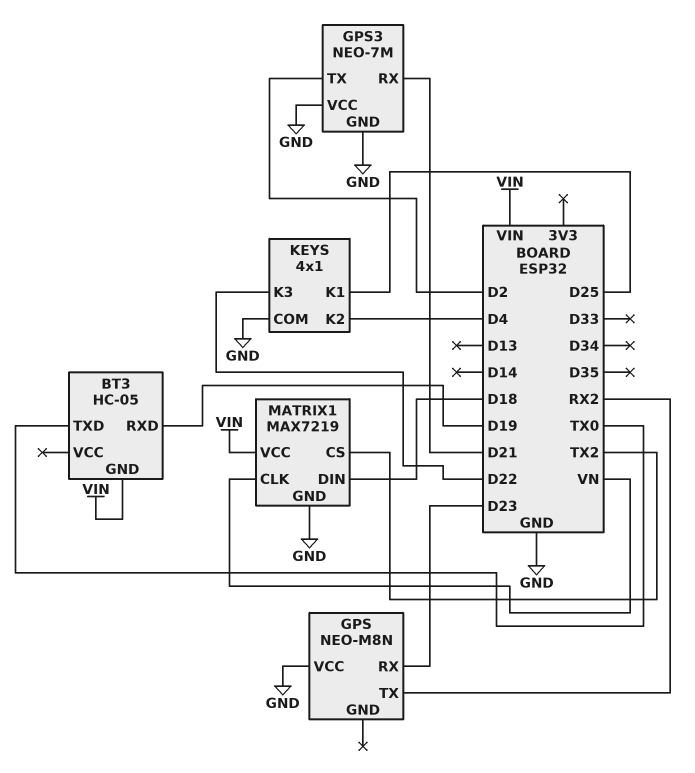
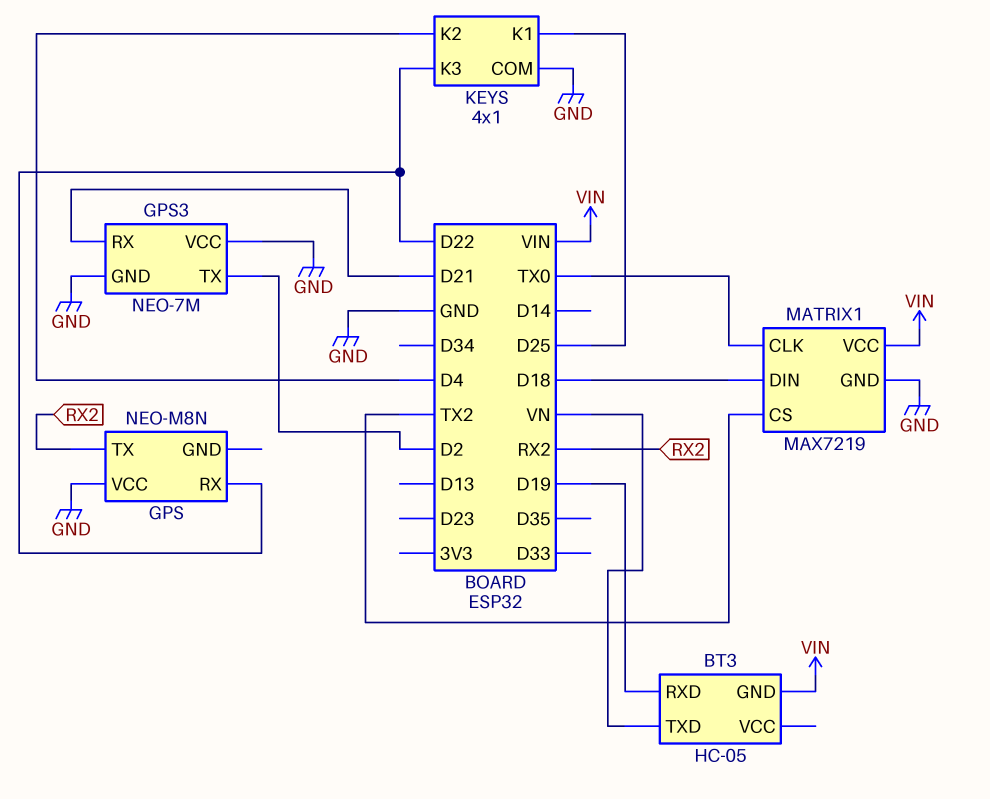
BT3 pin TXD: TX0 -> VN
GPS pin RX: D23 -> D22
MATRIX1 pin CLK: VN -> TX0

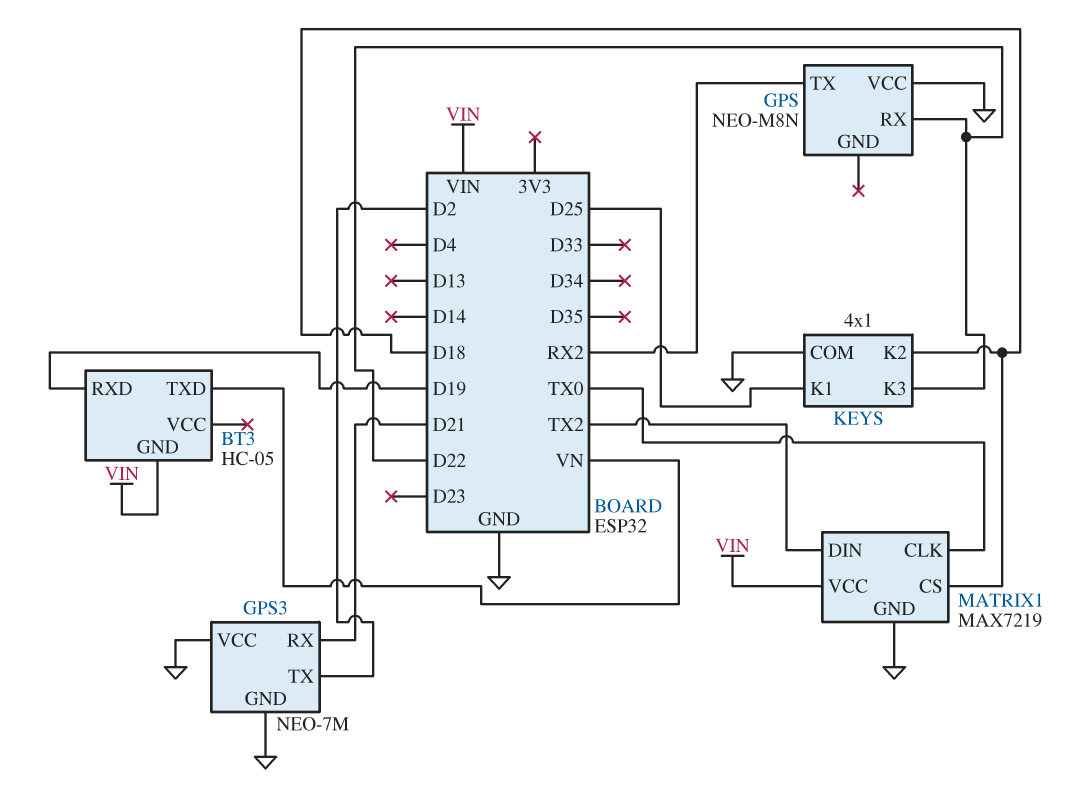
KEYS pin K2: D4 -> D18
MATRIX1 pin CS: TX2 -> D18
MATRIX1 pin DIN: D18 -> TX2

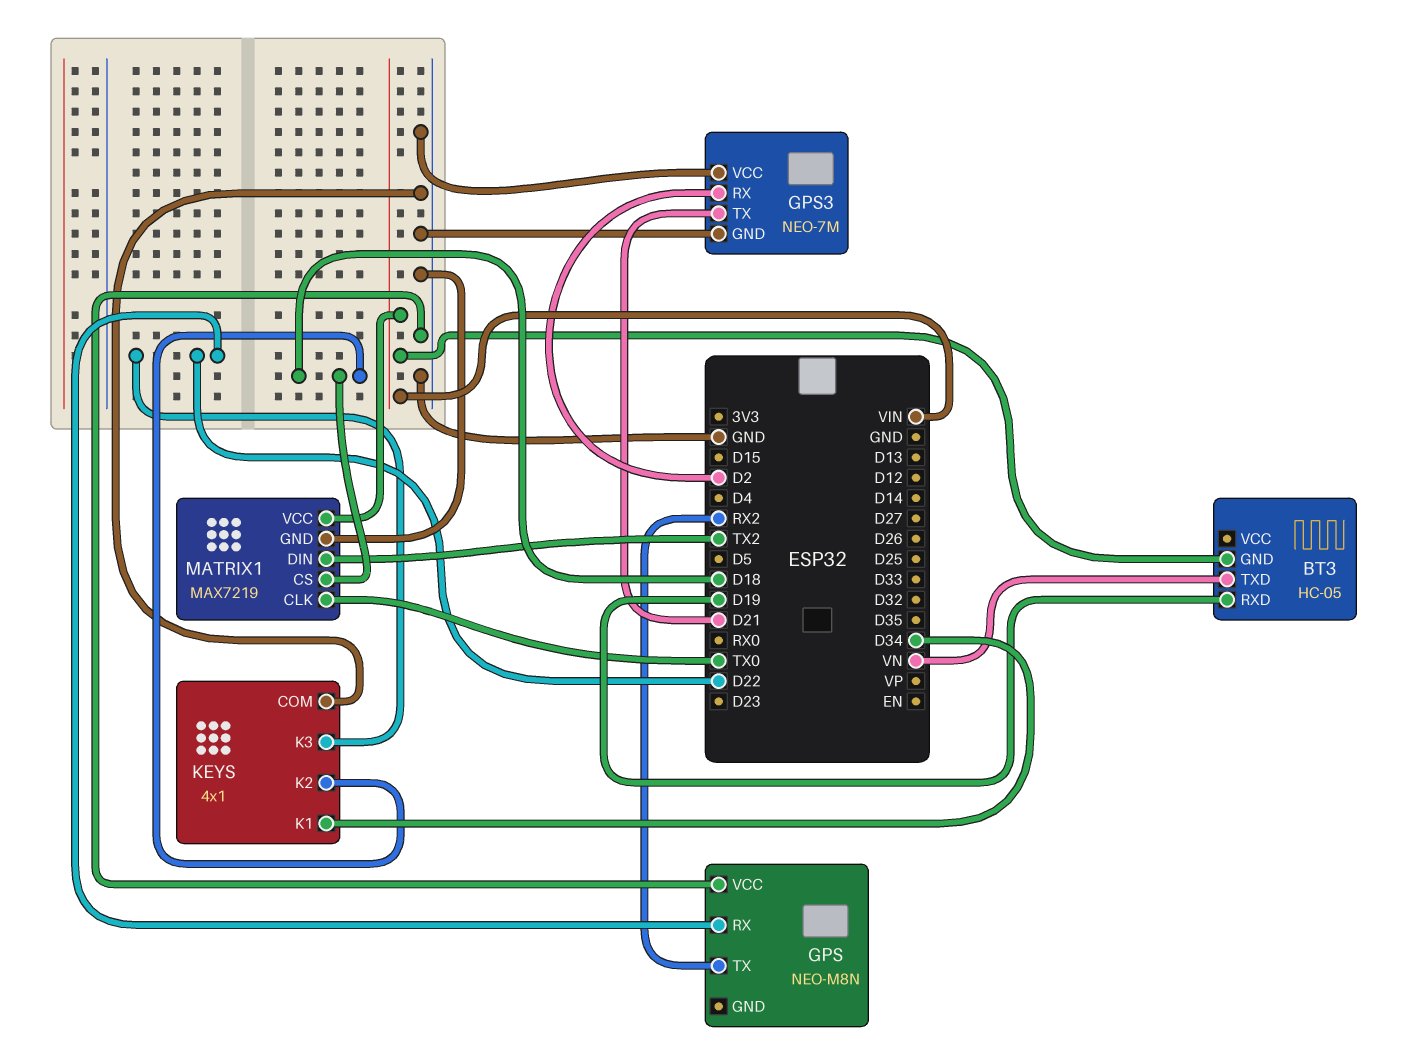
GPS3 pin RX: D21 -> D2
GPS3 pin TX: D2 -> D21
KEYS pin K1: D25 -> D34

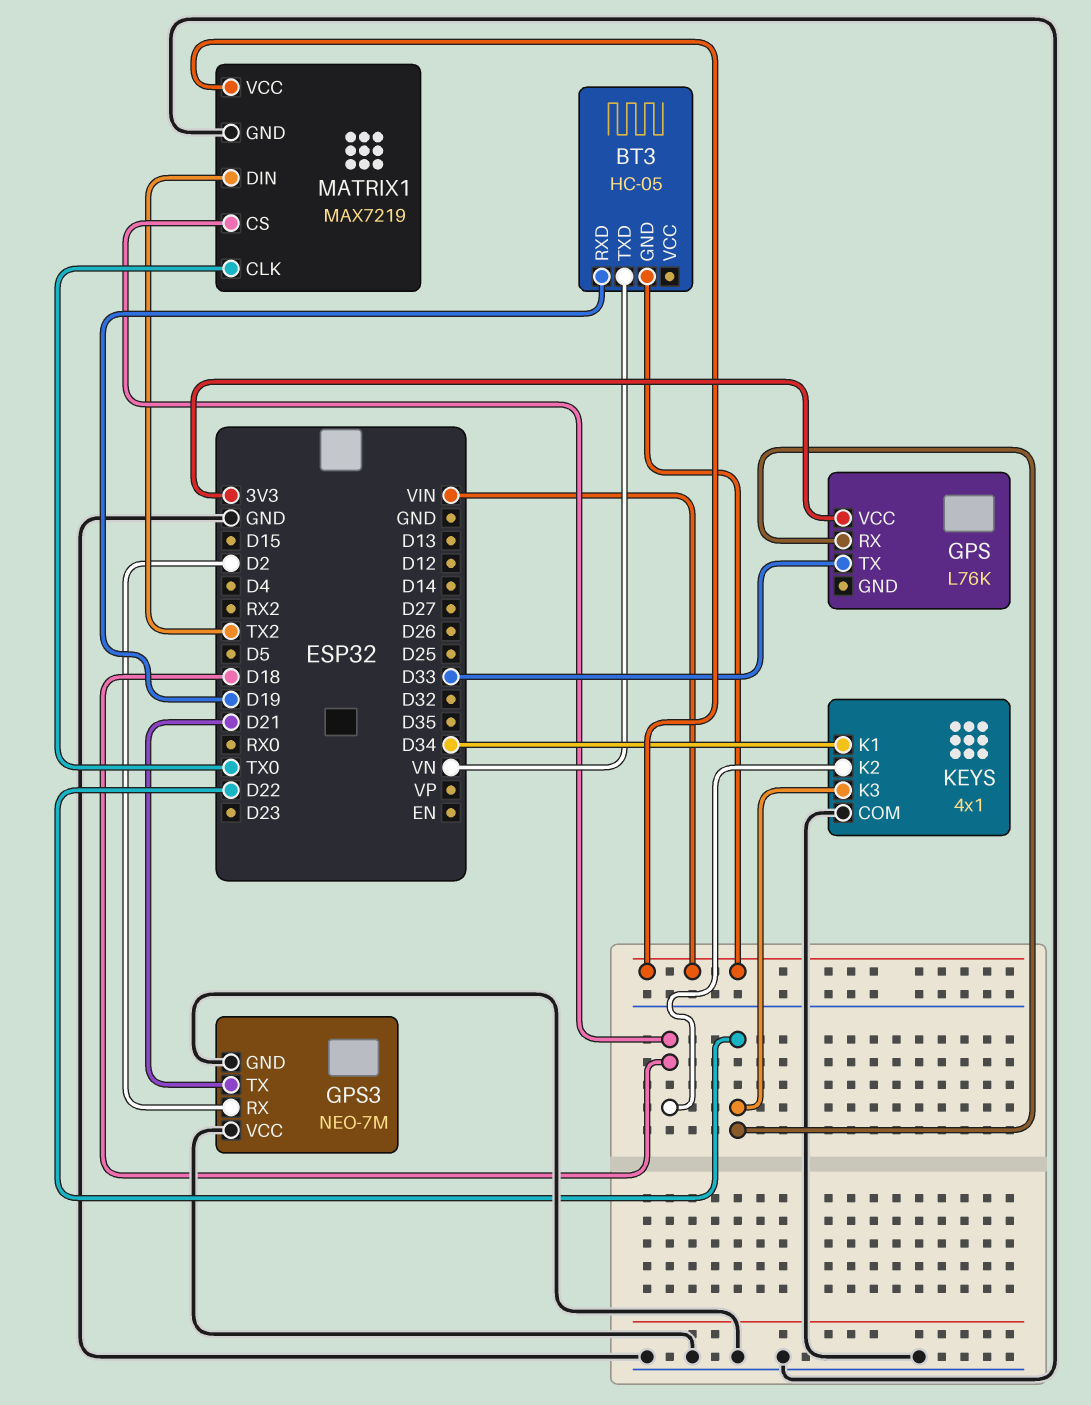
GPS: NEO-M8N -> L76K
GPS pin TX: RX2 -> D33
GPS pin VCC: GND -> 3V3

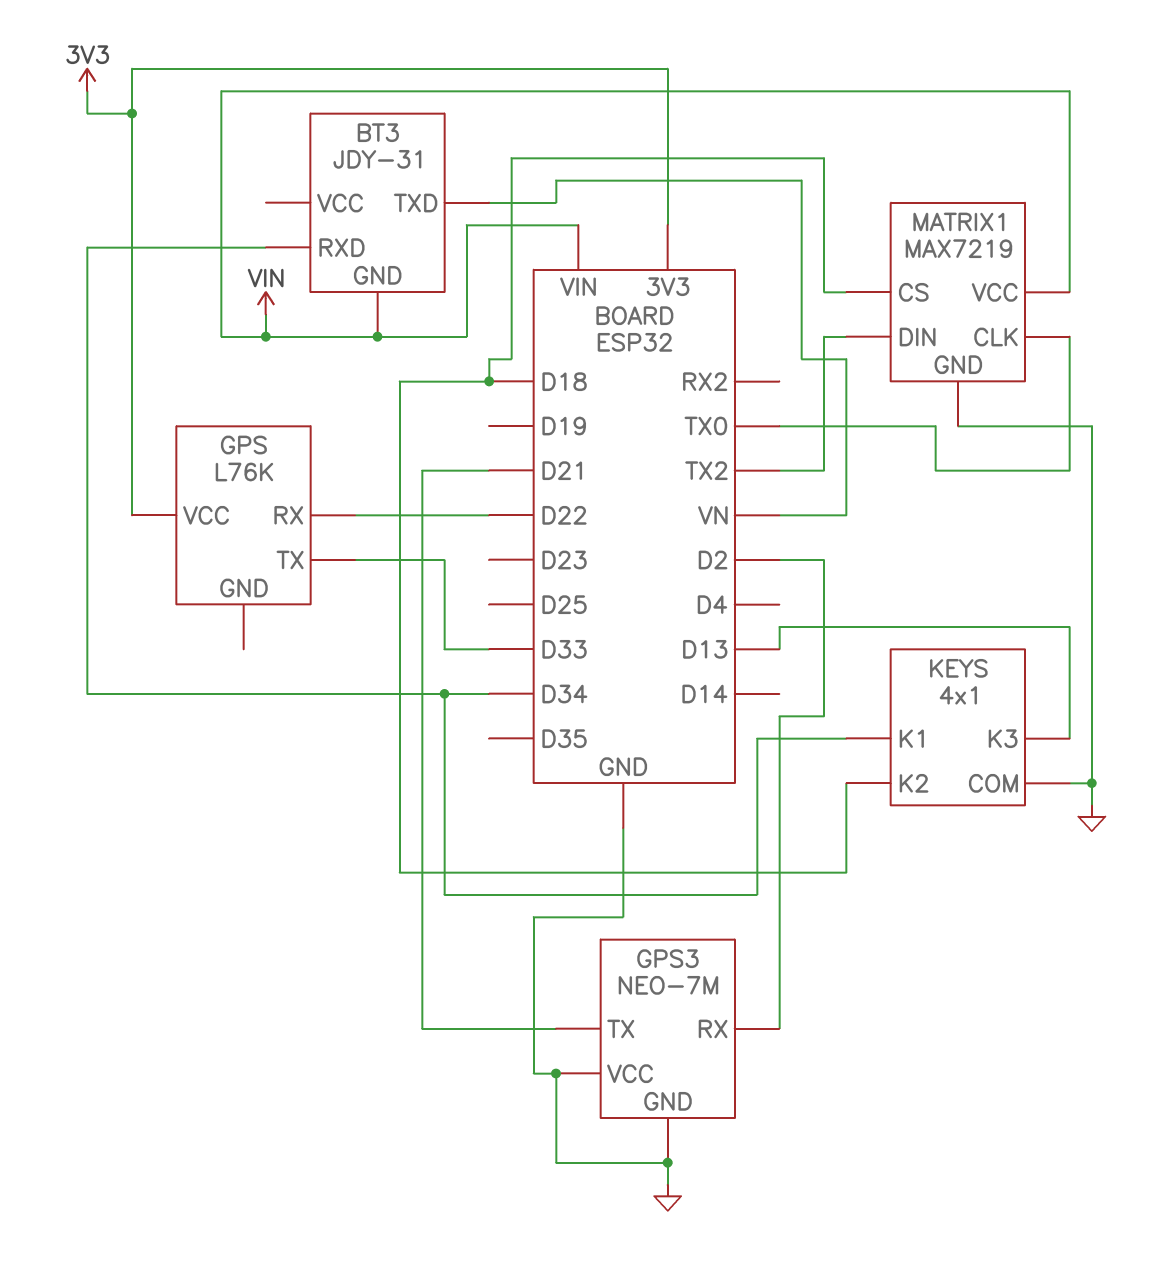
BT3: HC-05 -> JDY-31
BT3 pin RXD: D19 -> D34
KEYS pin K3: D22 -> D13

